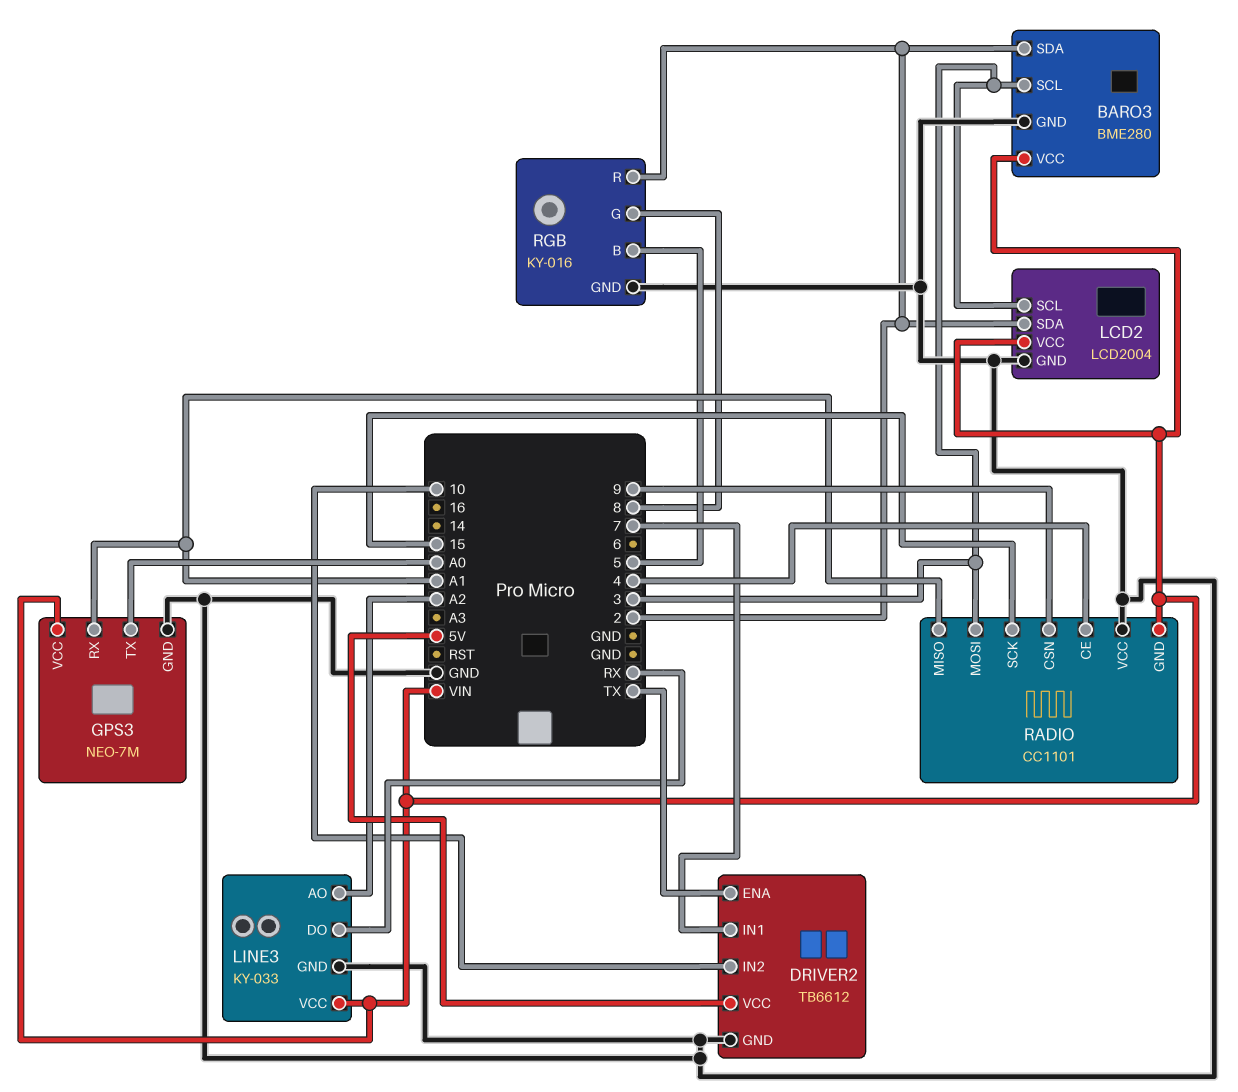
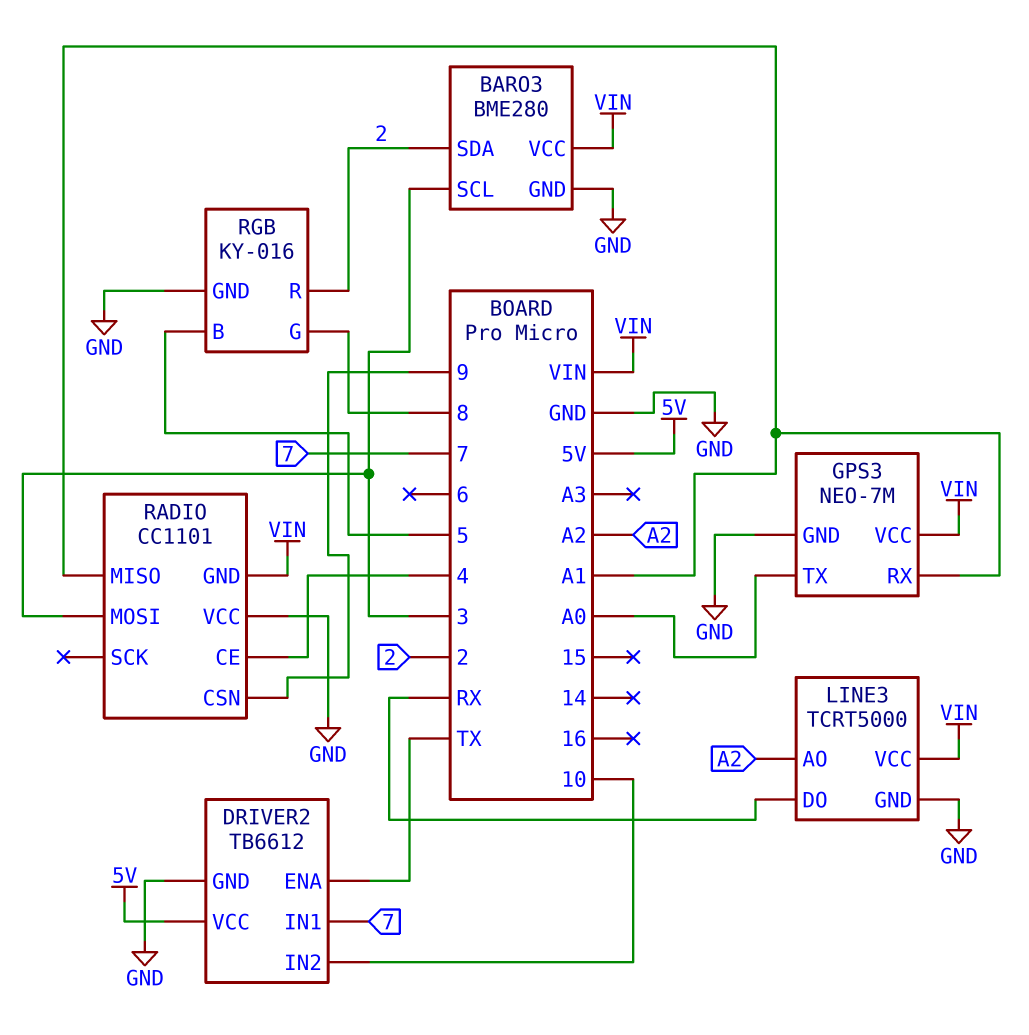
LCD2: LCD2004 -> none
LCD2 pin GND: GND -> none
LCD2 pin SCL: 3 -> none
LCD2 pin SDA: 2 -> none
LCD2 pin VCC: VIN -> none
LINE3: KY-033 -> TCRT5000
RADIO pin SCK: 15 -> none

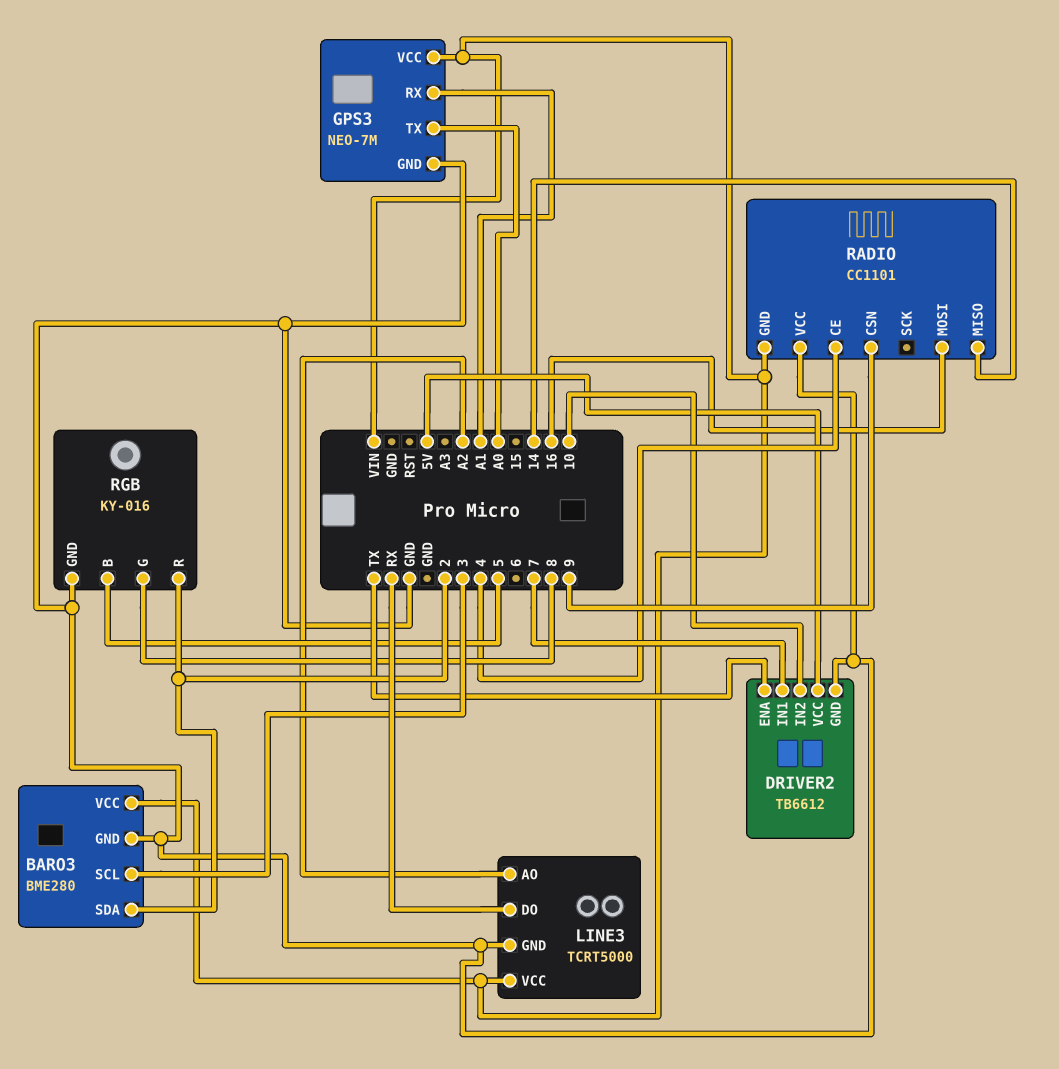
RADIO pin MISO: A1 -> 14
RADIO pin MOSI: 3 -> 16

